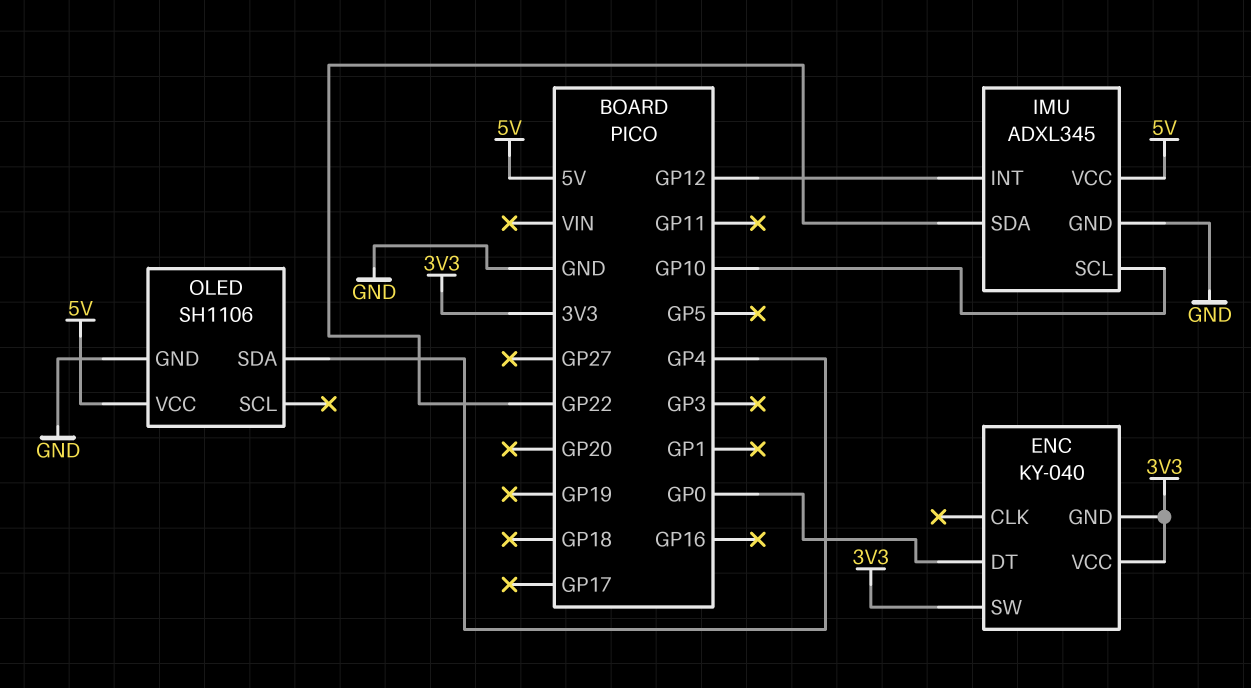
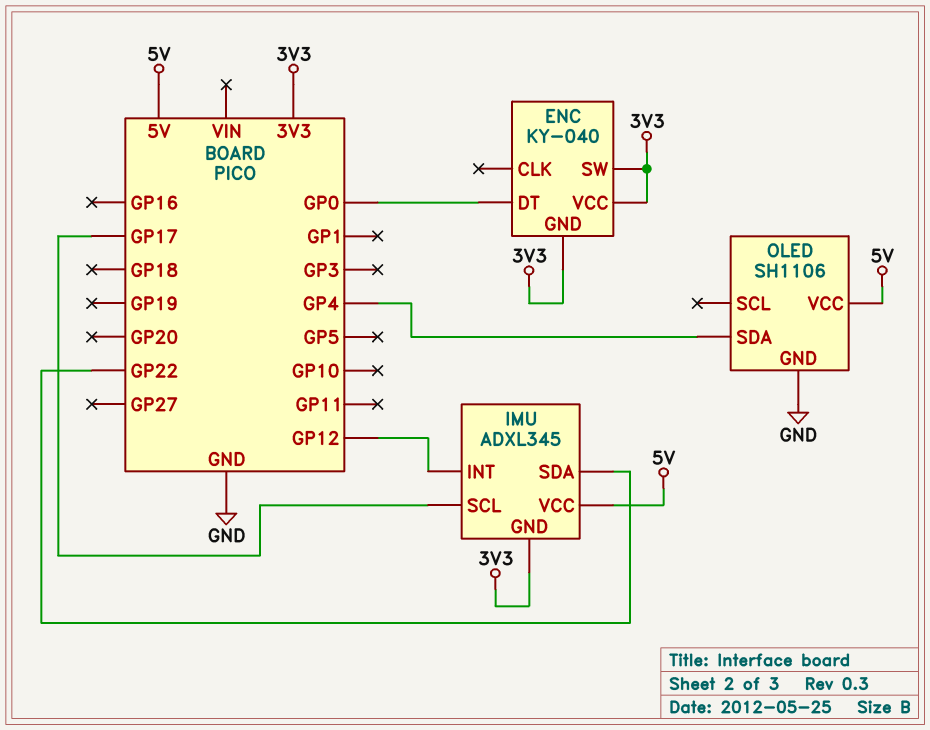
IMU pin GND: GND -> 3V3
IMU pin SCL: GP10 -> GP17

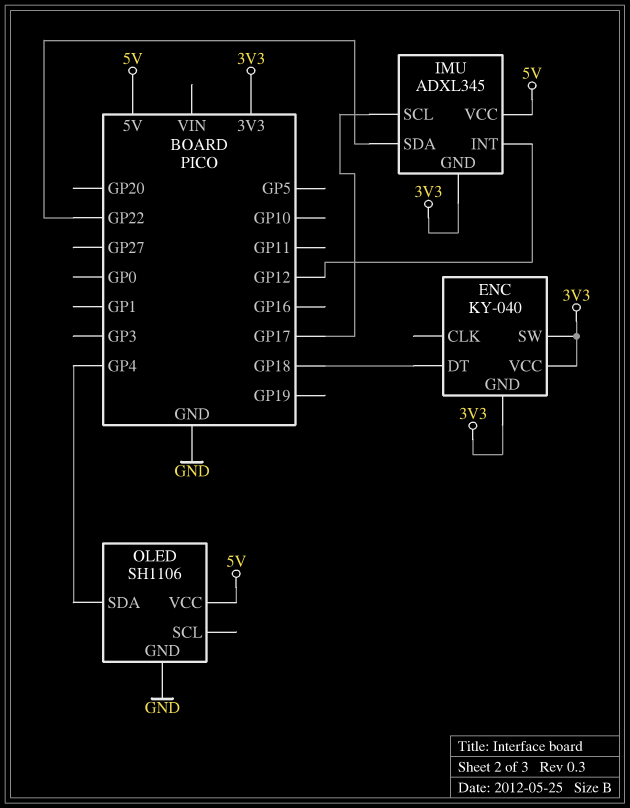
ENC pin DT: GP0 -> GP18

